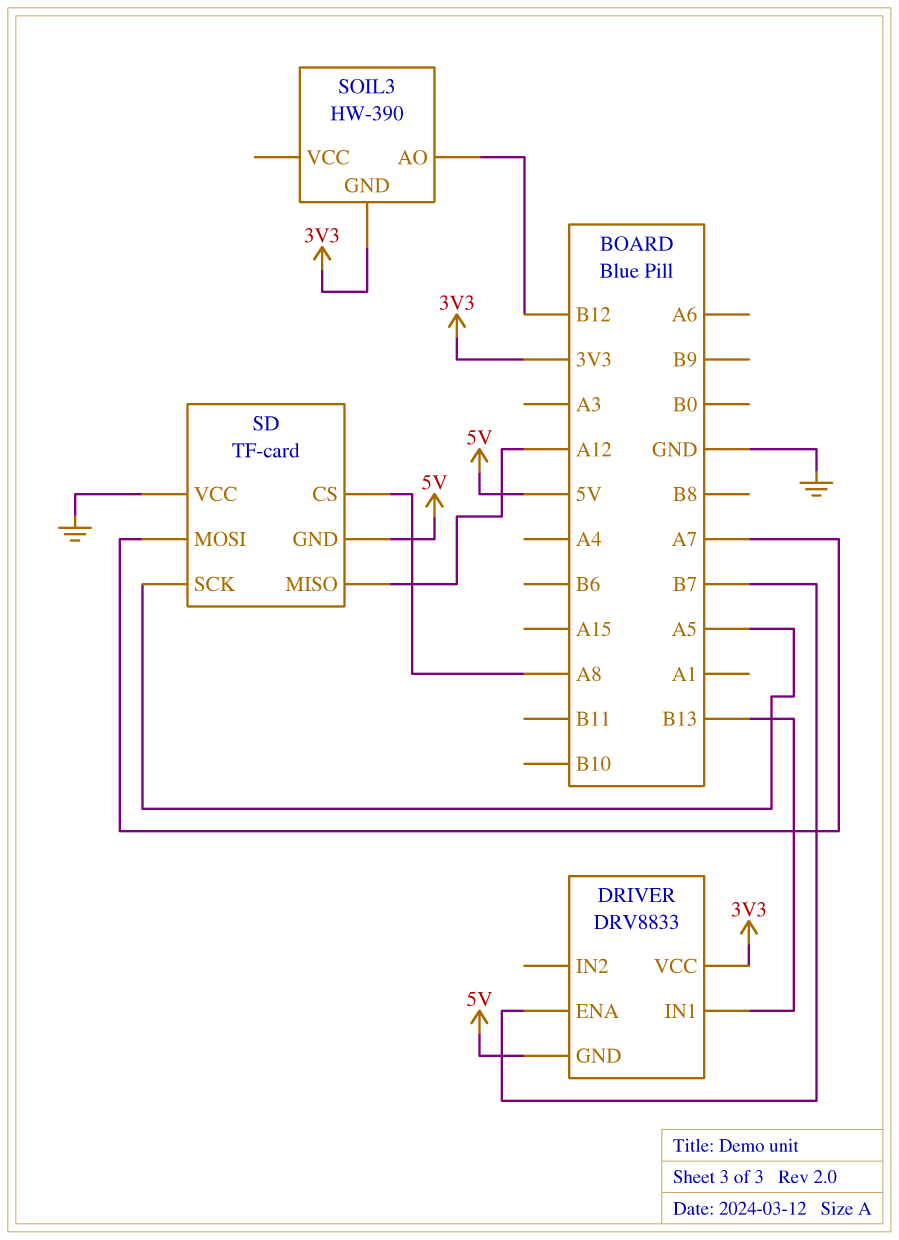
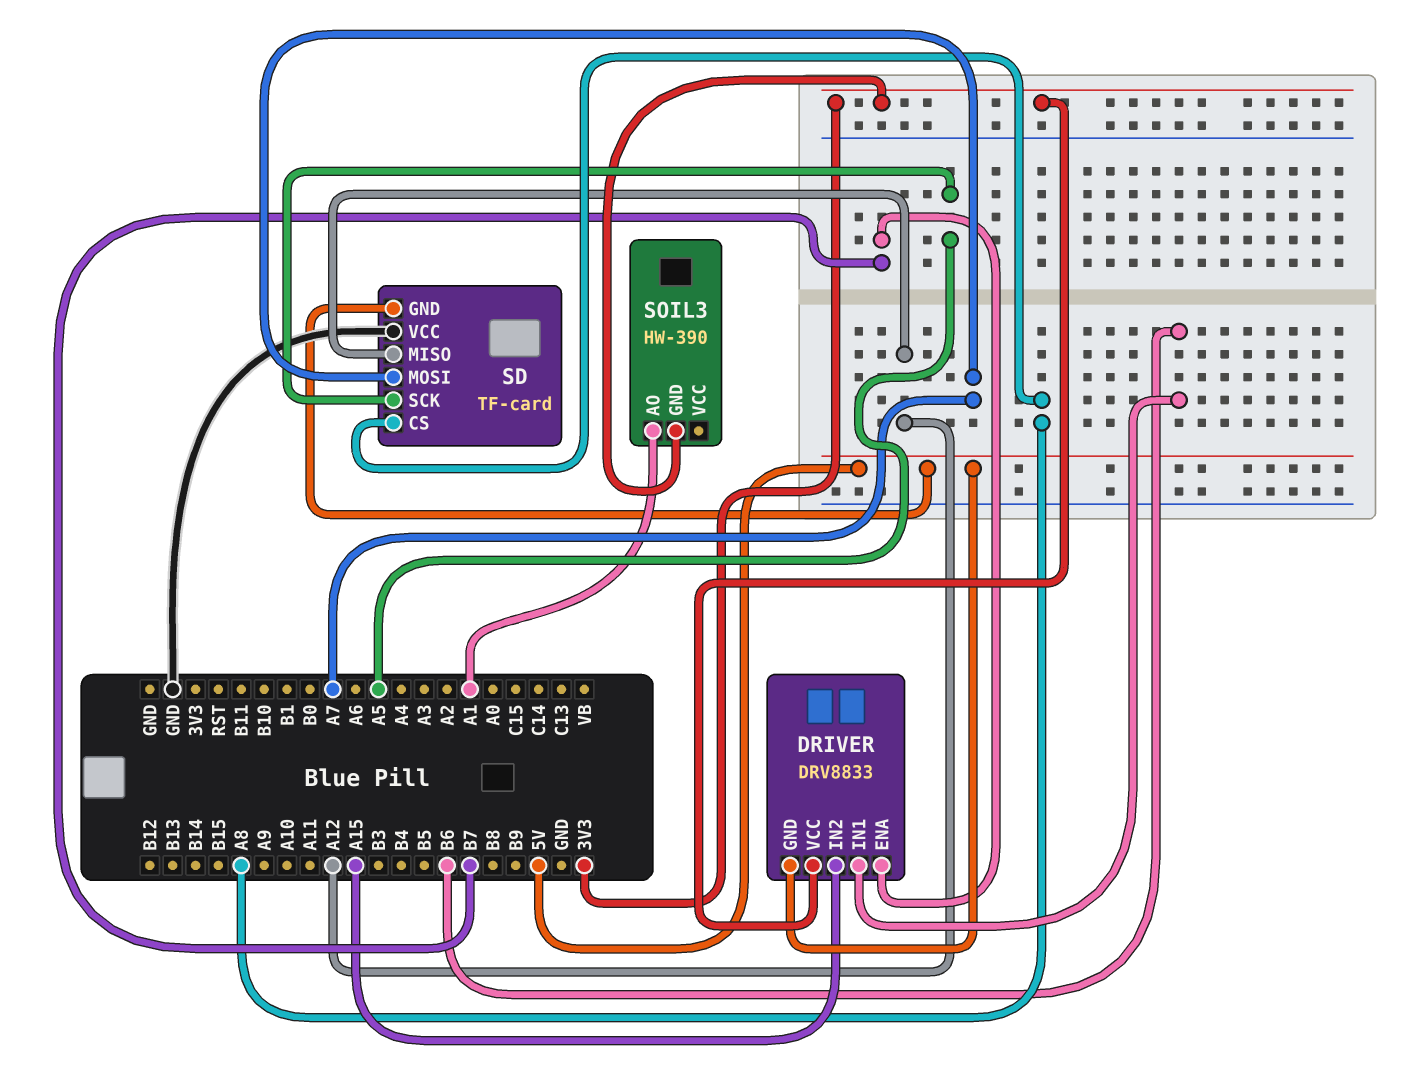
DRIVER pin IN1: B13 -> B6
DRIVER pin IN2: none -> A15
SOIL3 pin AO: B12 -> A1

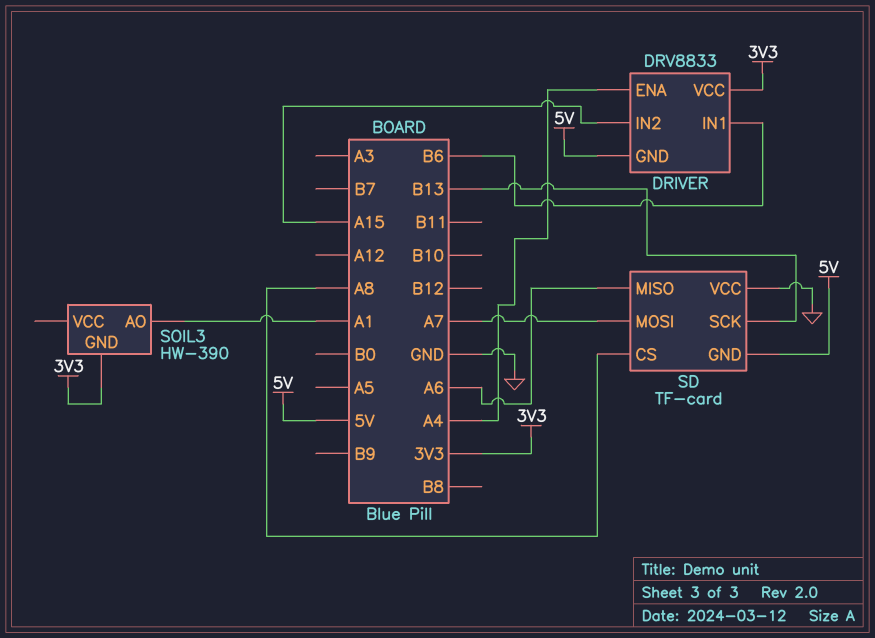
DRIVER pin ENA: B7 -> A4
SD pin MISO: A12 -> A6
SD pin SCK: A5 -> B13

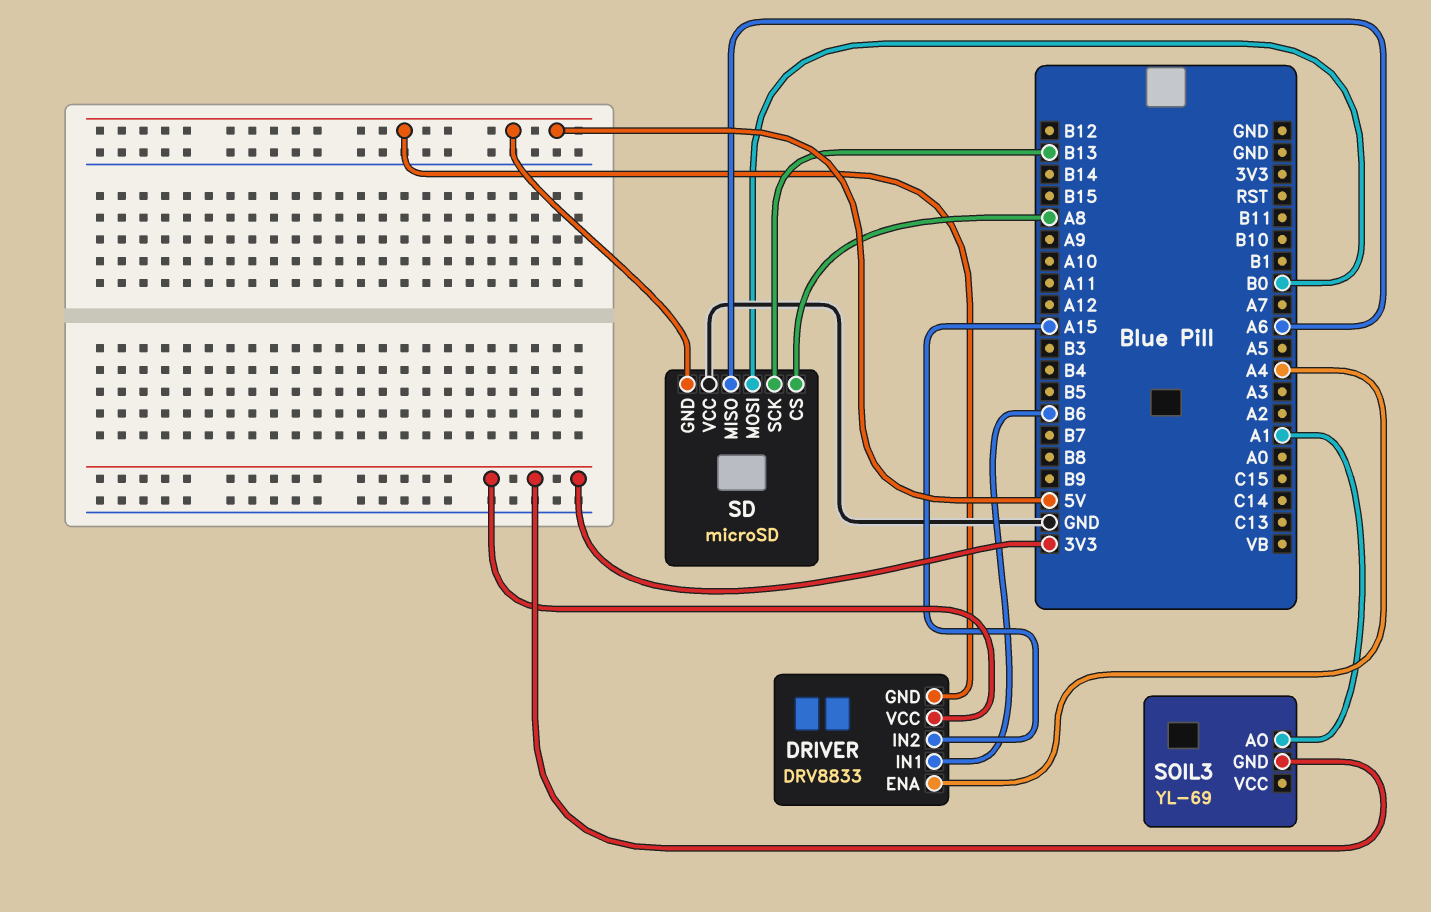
SD: TF-card -> microSD
SD pin MOSI: A7 -> B0
SOIL3: HW-390 -> YL-69

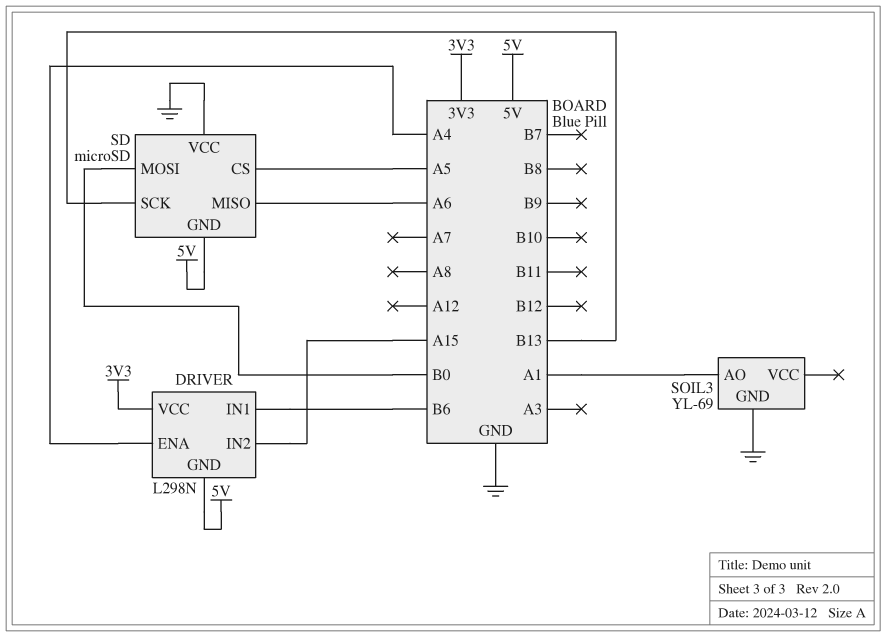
DRIVER: DRV8833 -> L298N
SD pin CS: A8 -> A5
SOIL3 pin GND: 3V3 -> GND

